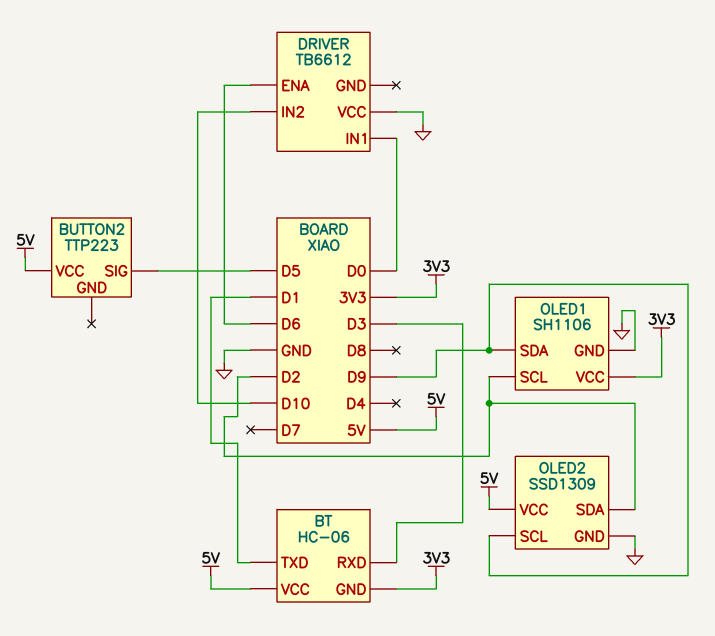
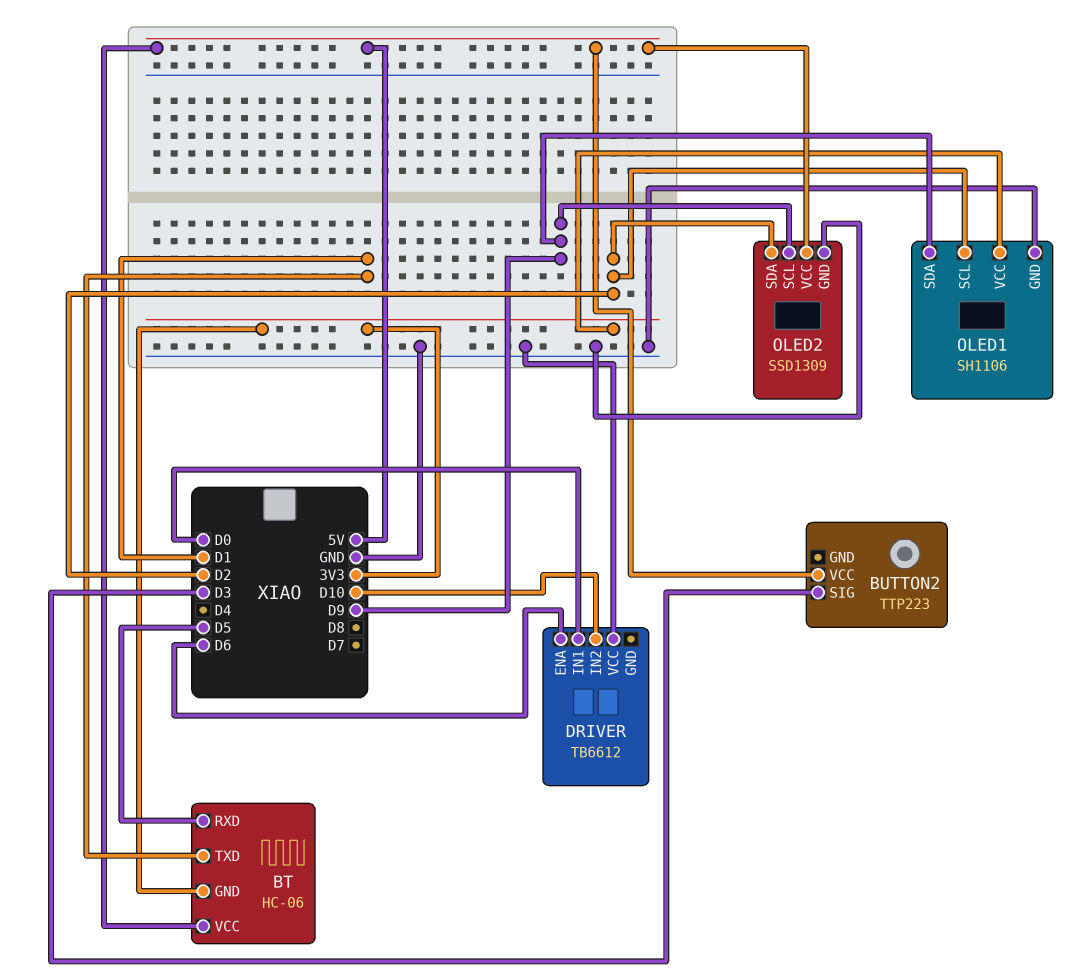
BT pin RXD: D3 -> D5
BUTTON2 pin SIG: D5 -> D3

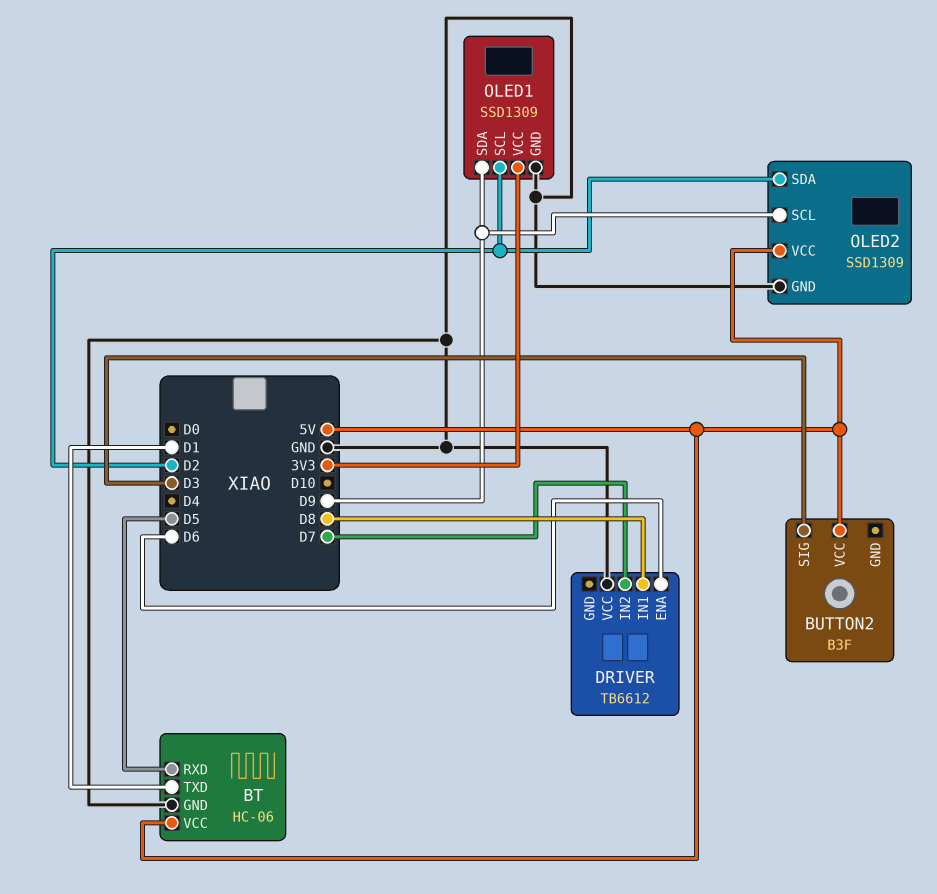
BT pin GND: 3V3 -> GND
BUTTON2: TTP223 -> B3F
DRIVER pin IN1: D0 -> D8
DRIVER pin IN2: D10 -> D7
OLED1: SH1106 -> SSD1309

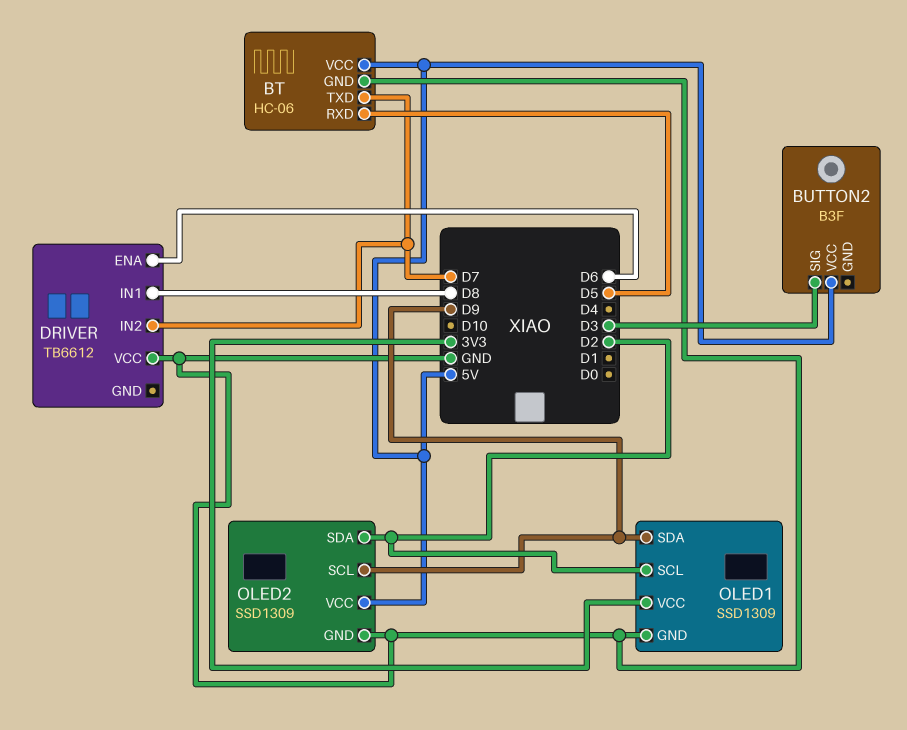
BT pin TXD: D1 -> D7

